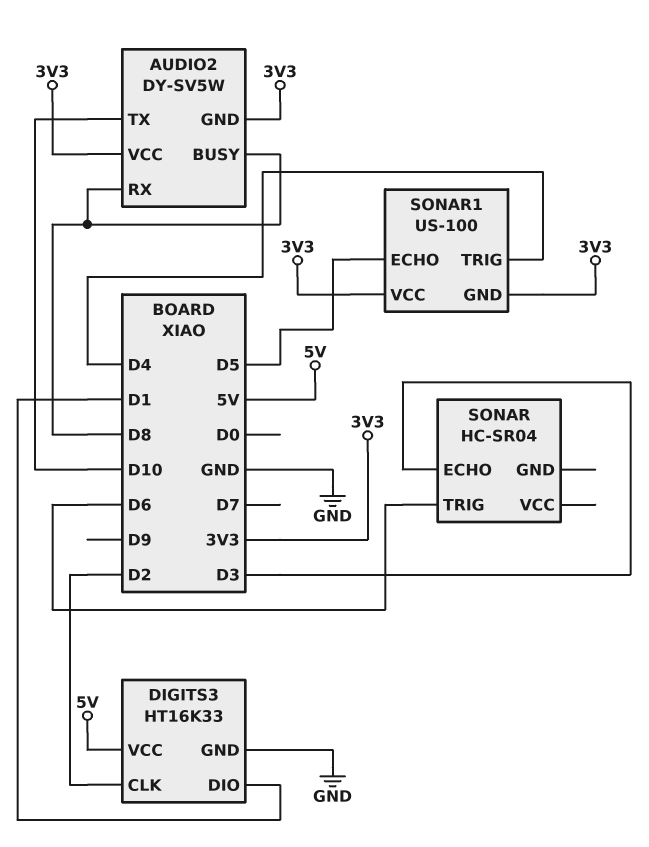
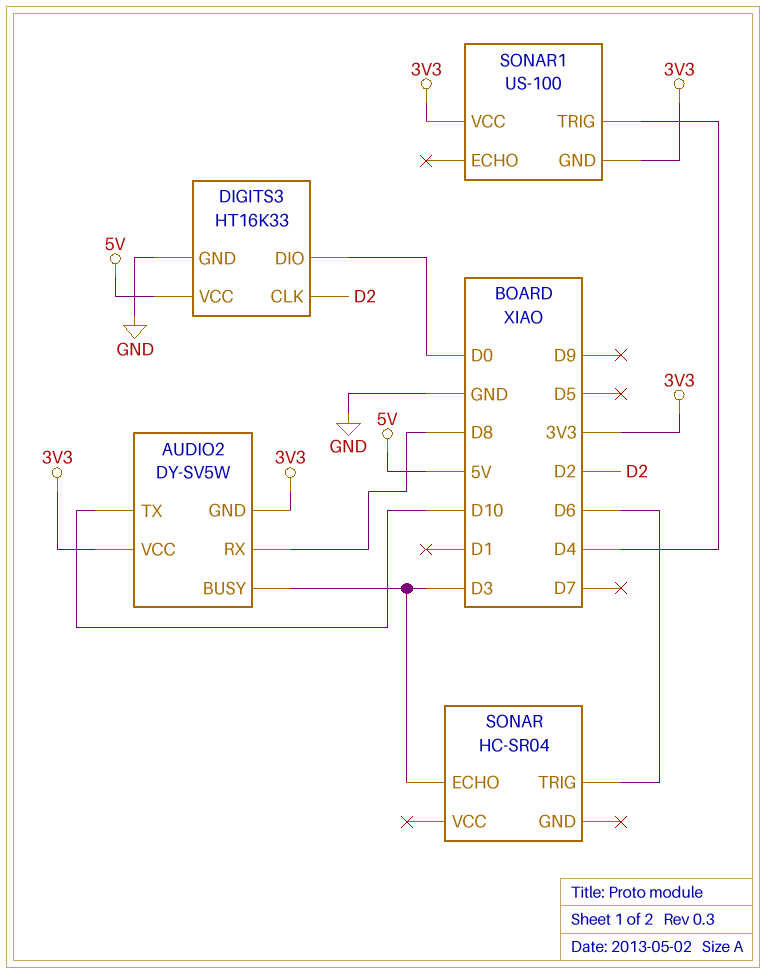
AUDIO2 pin BUSY: D8 -> D3
DIGITS3 pin DIO: D1 -> D0
SONAR1 pin ECHO: D5 -> none

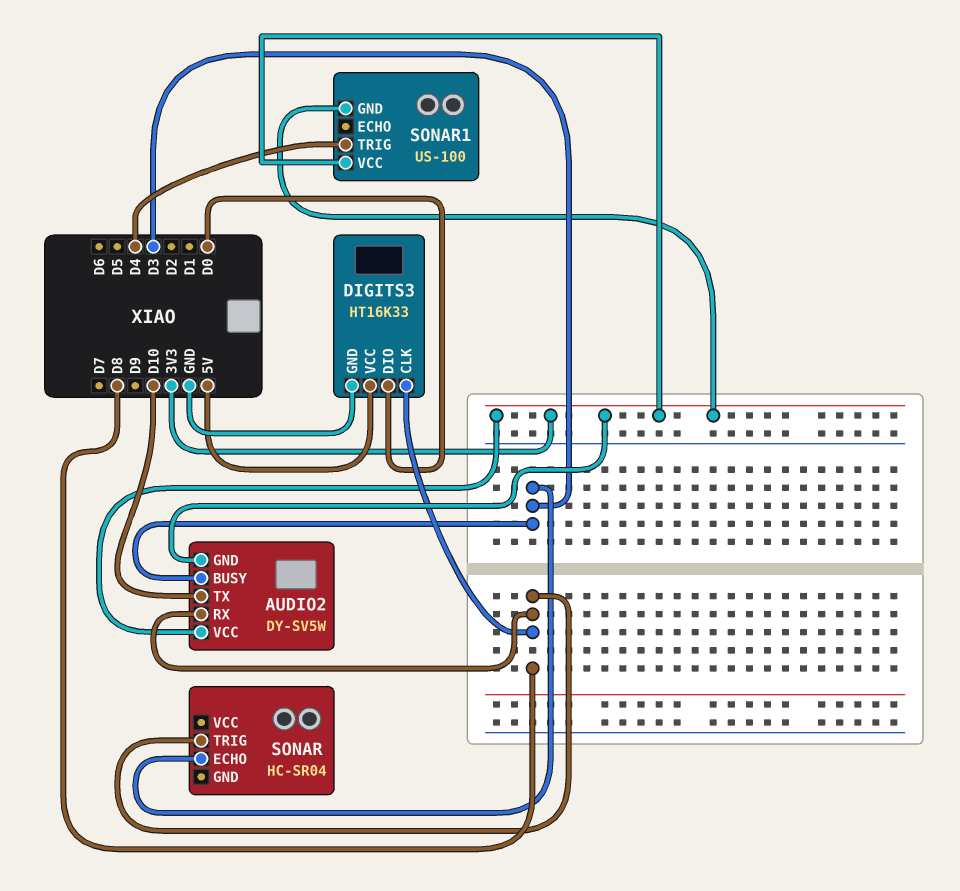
DIGITS3 pin CLK: D2 -> D8
SONAR pin TRIG: D6 -> D8

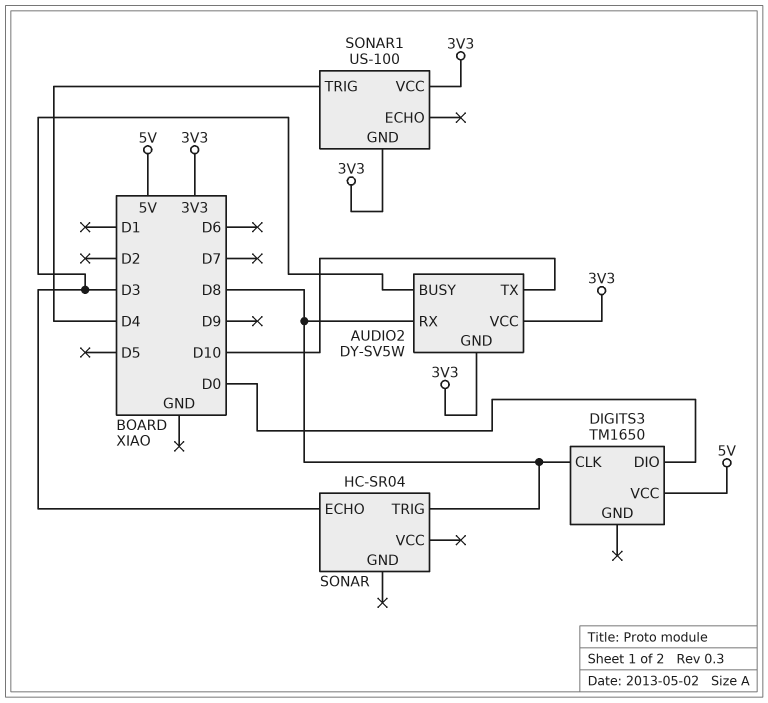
DIGITS3: HT16K33 -> TM1650
DIGITS3 pin GND: GND -> none

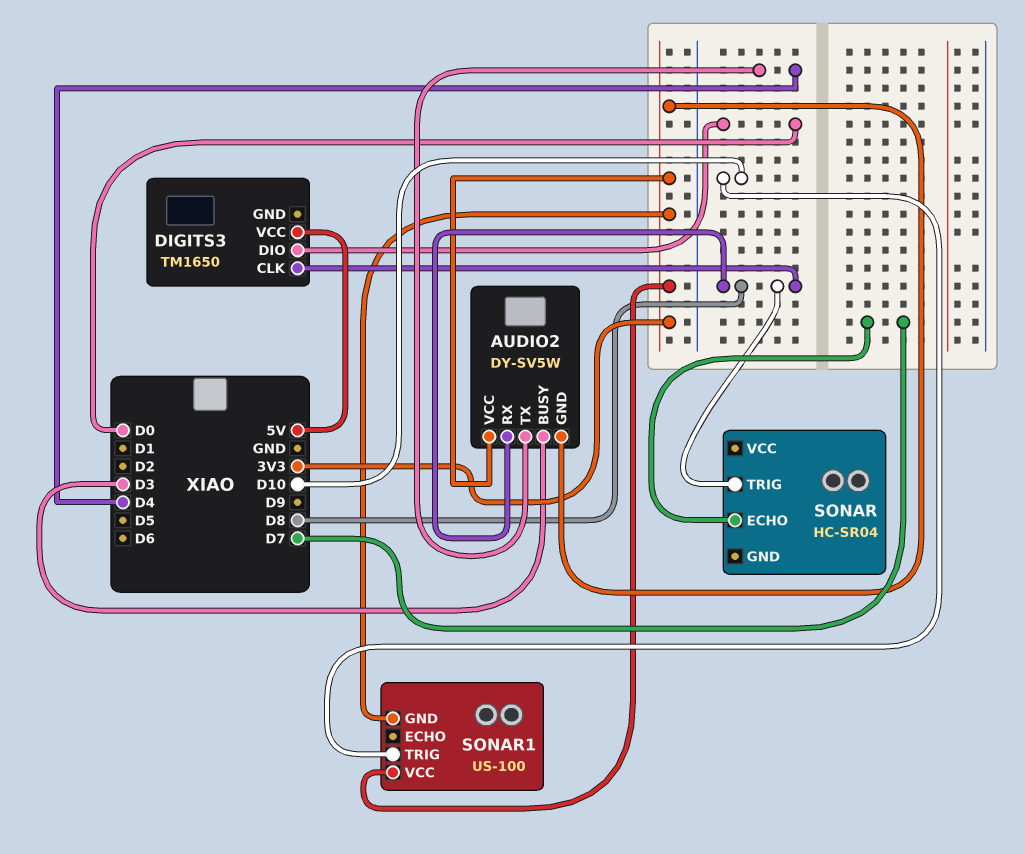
AUDIO2 pin TX: D10 -> D4
SONAR pin ECHO: D3 -> D7
SONAR1 pin TRIG: D4 -> D10

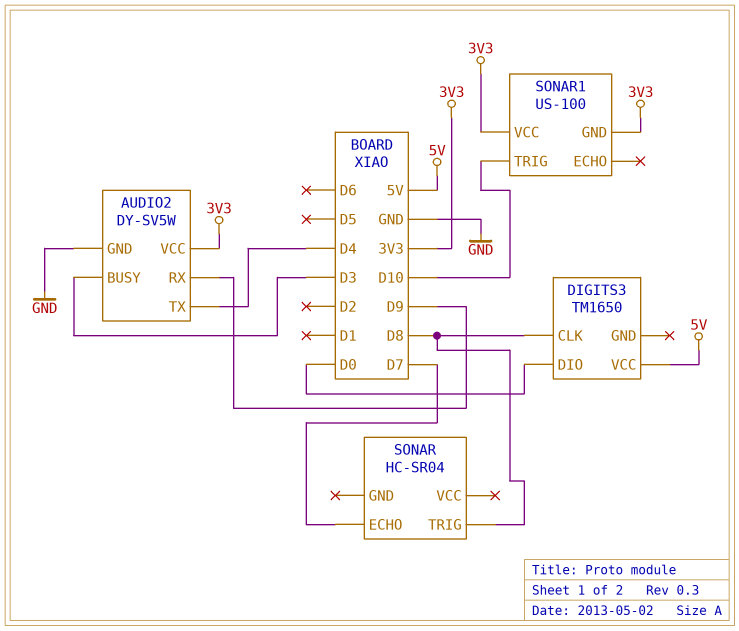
AUDIO2 pin GND: 3V3 -> GND
AUDIO2 pin RX: D8 -> D9

